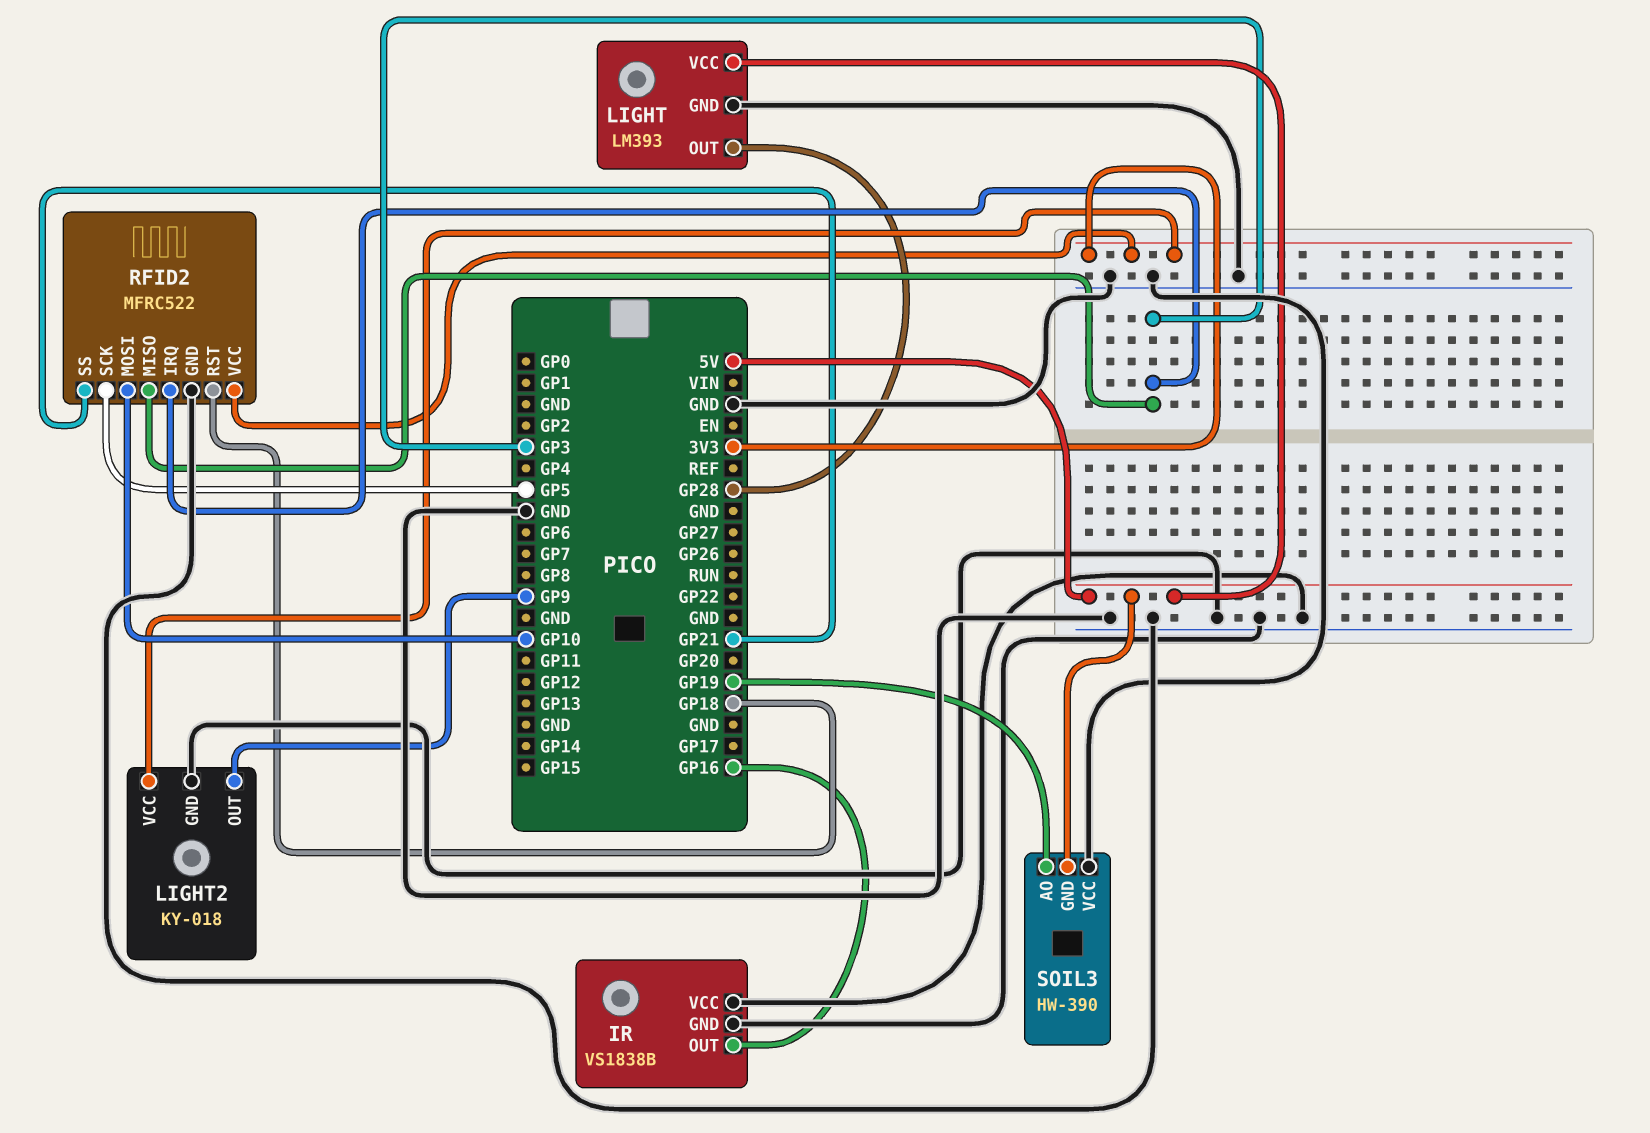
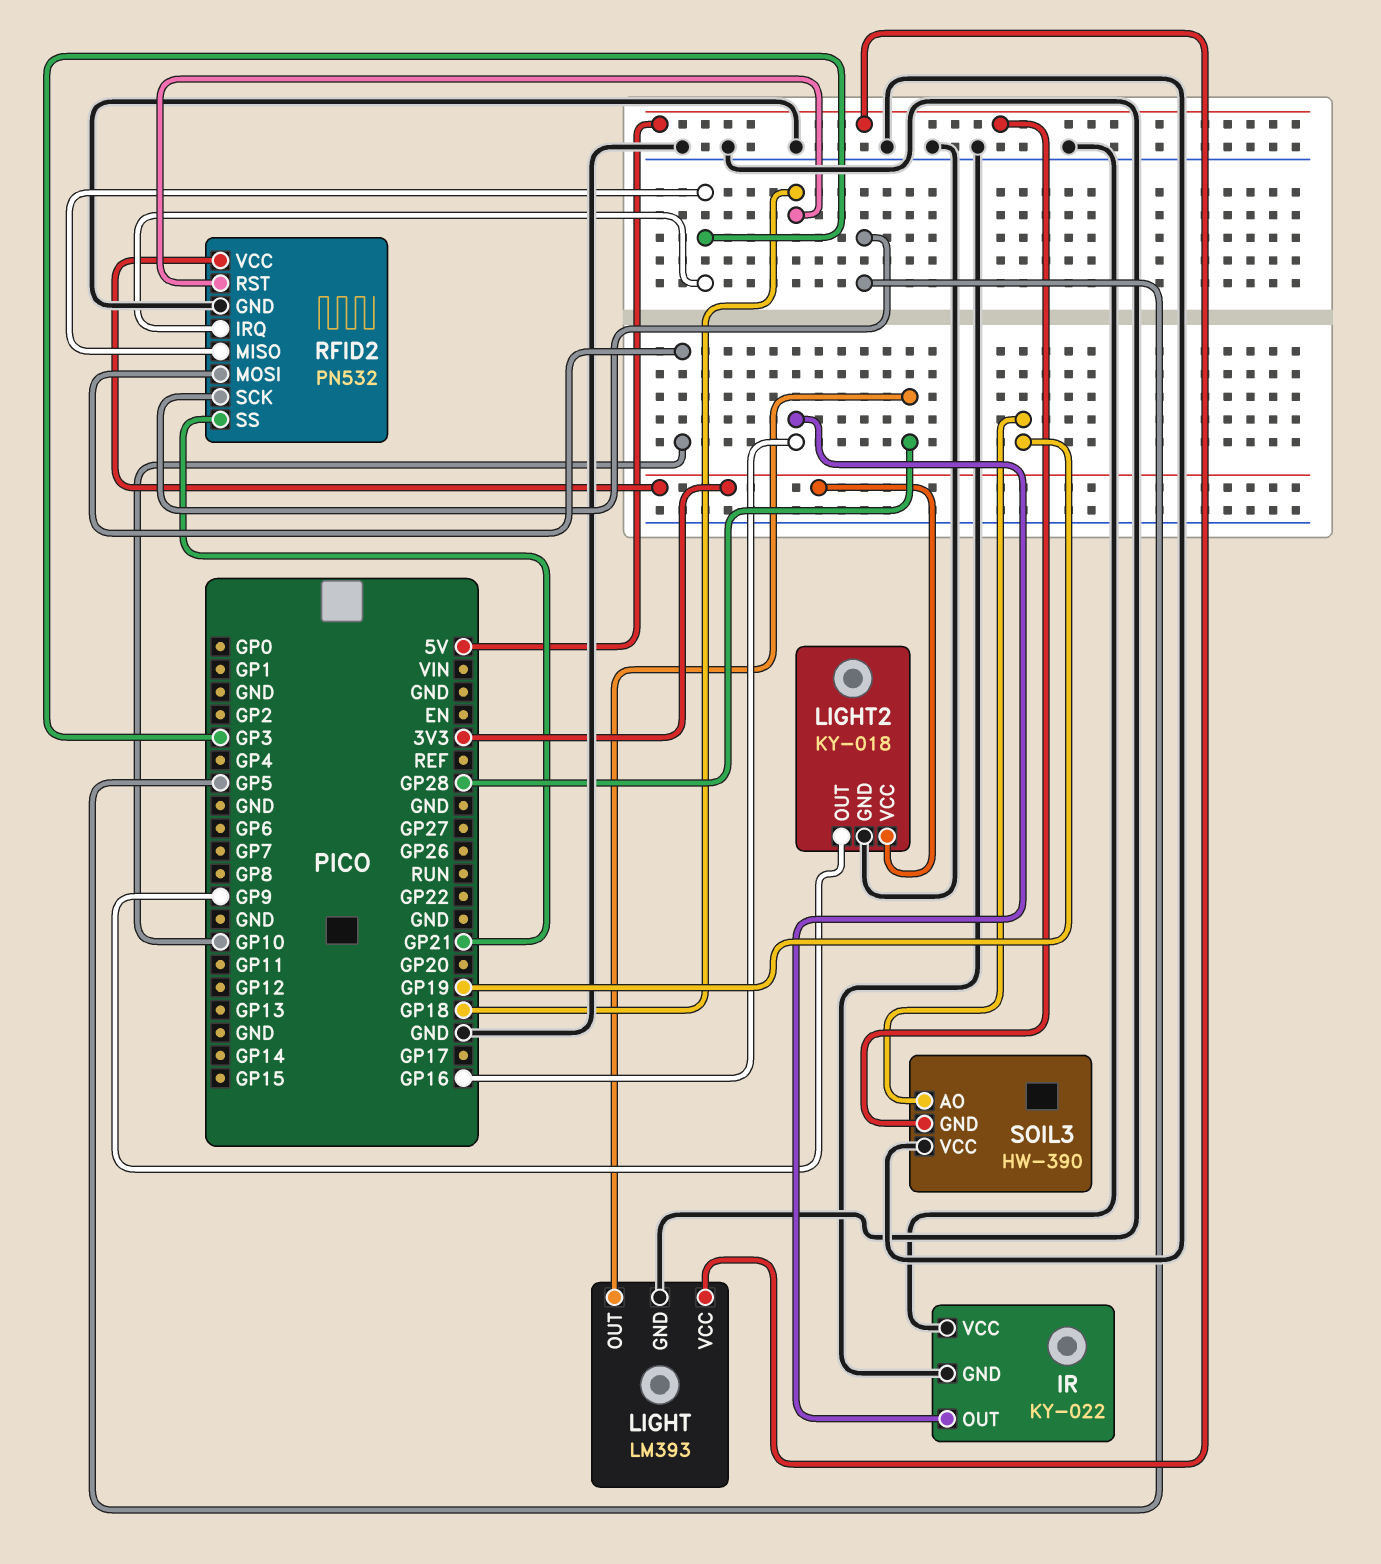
IR: VS1838B -> KY-022
RFID2: MFRC522 -> PN532

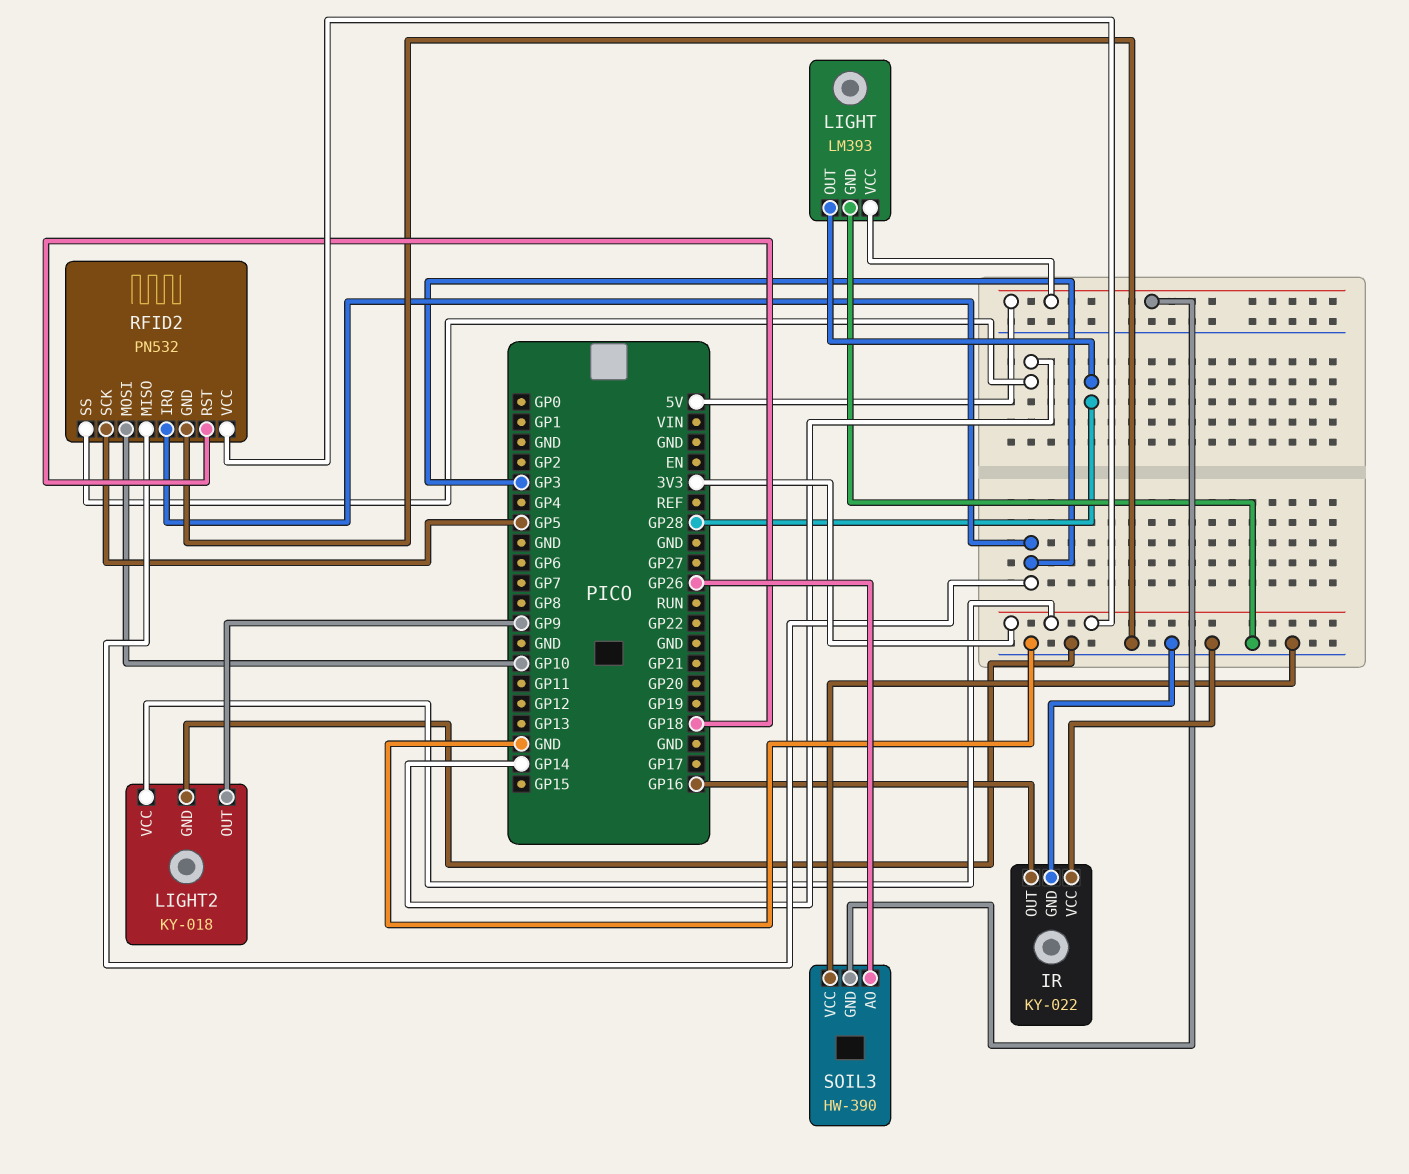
RFID2 pin SS: GP21 -> GP14
SOIL3 pin AO: GP19 -> GP26

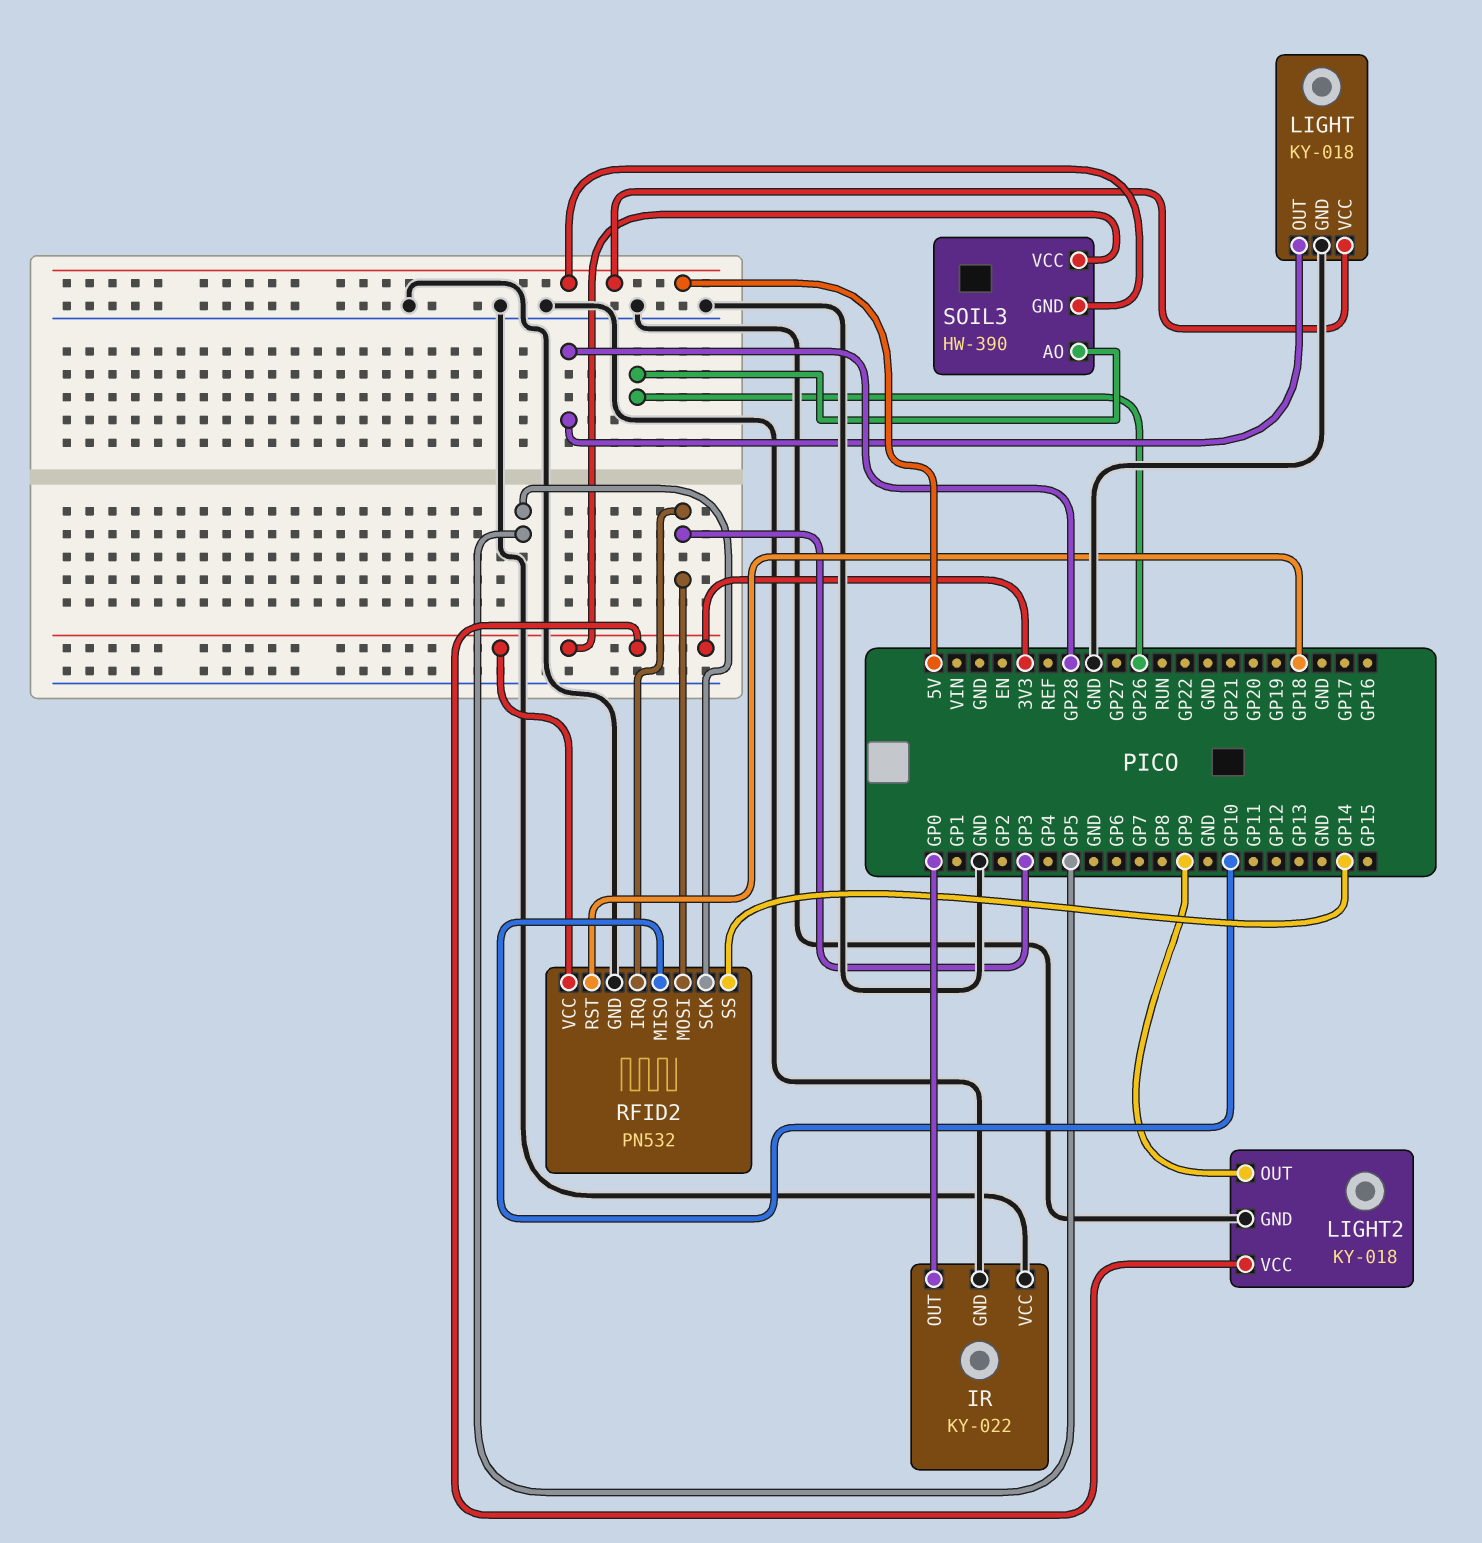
IR pin OUT: GP16 -> GP0
LIGHT: LM393 -> KY-018
RFID2 pin MISO: GP3 -> GP10
RFID2 pin MOSI: GP10 -> GP3
SOIL3 pin VCC: GND -> 3V3

